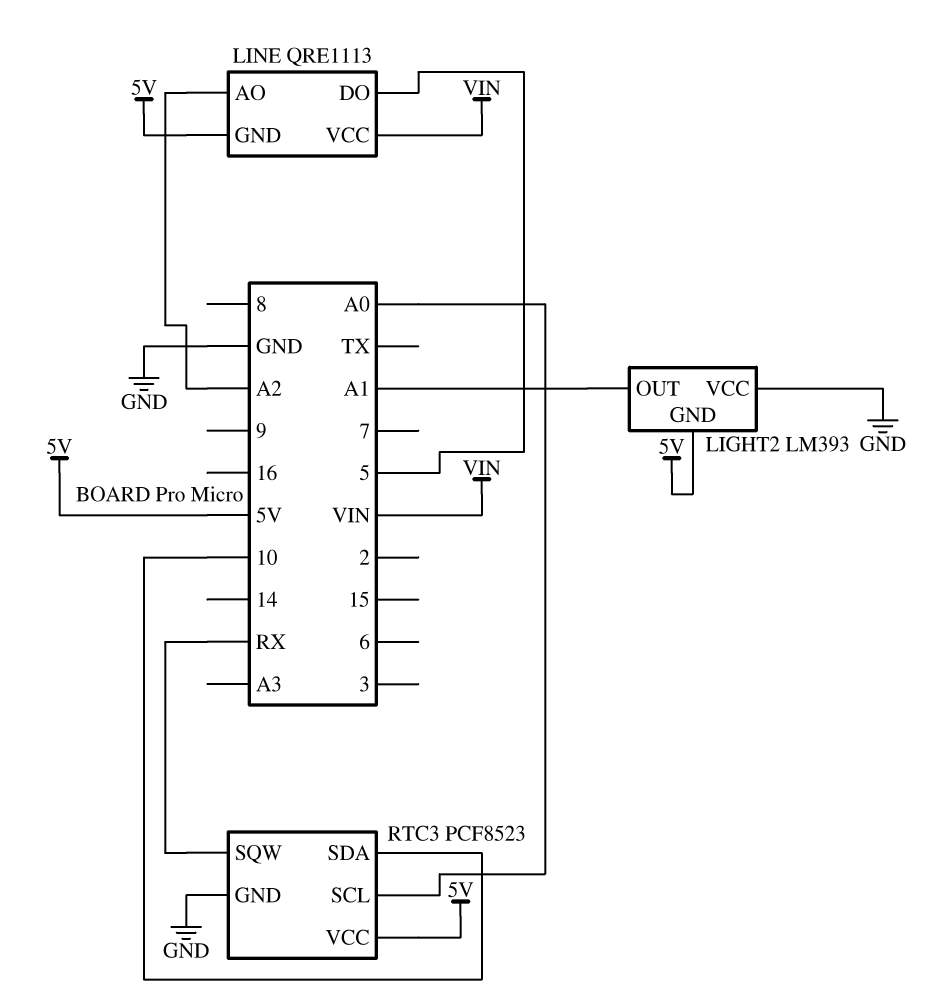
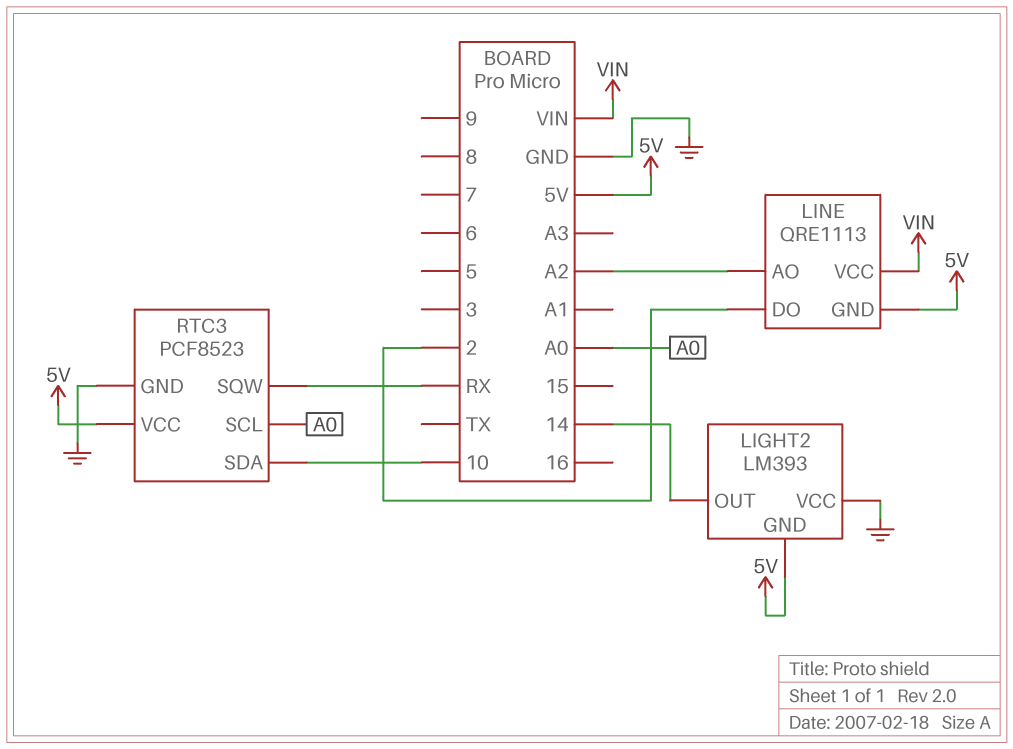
LIGHT2 pin OUT: A1 -> 14
LINE pin DO: 5 -> 2

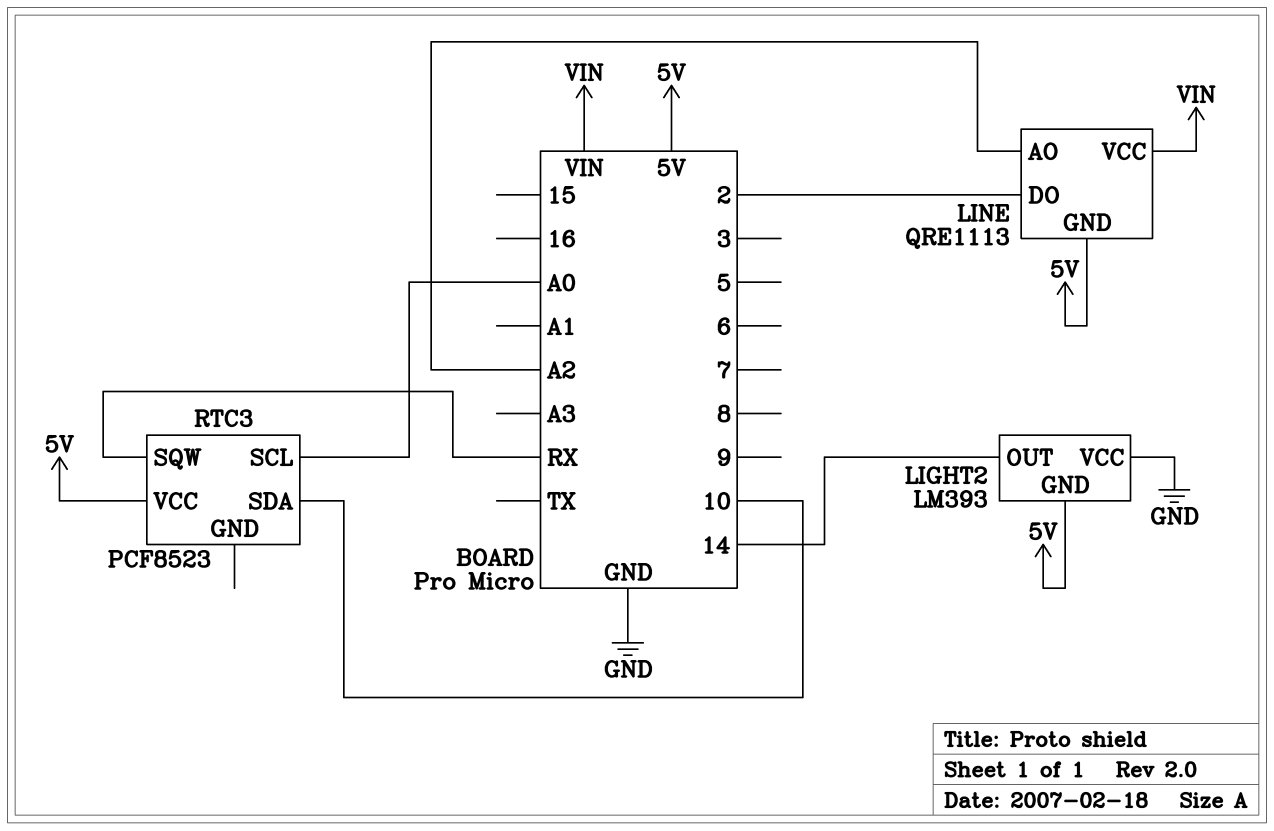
RTC3 pin GND: GND -> none

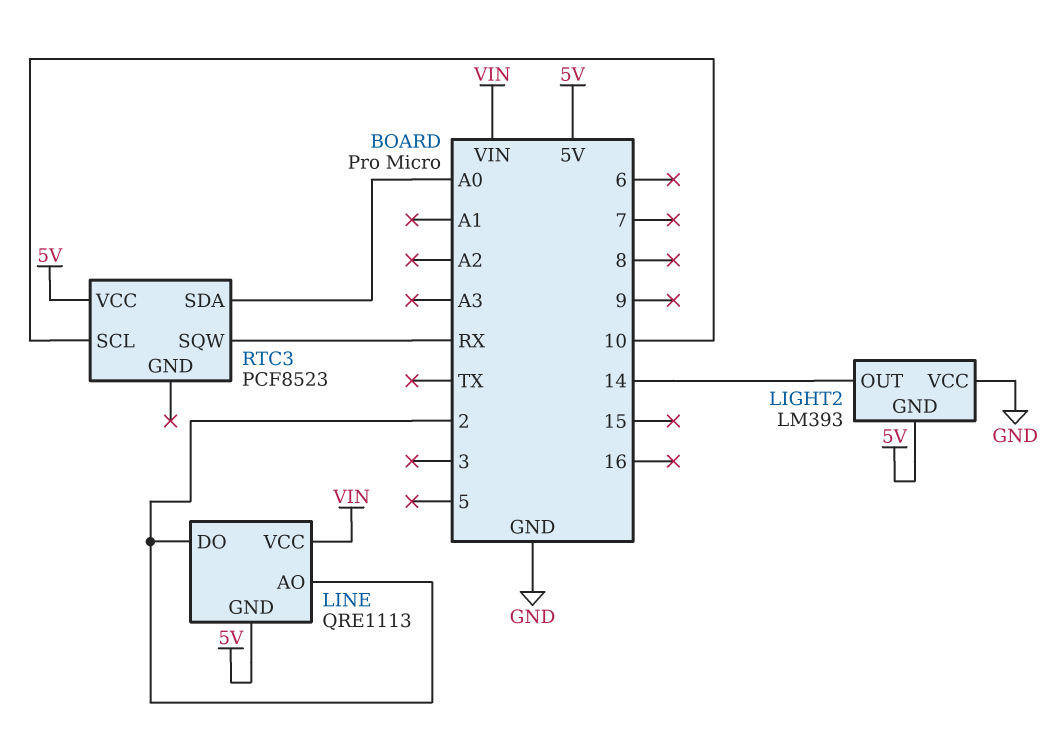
LINE pin AO: A2 -> 2
RTC3 pin SCL: A0 -> 10
RTC3 pin SDA: 10 -> A0

